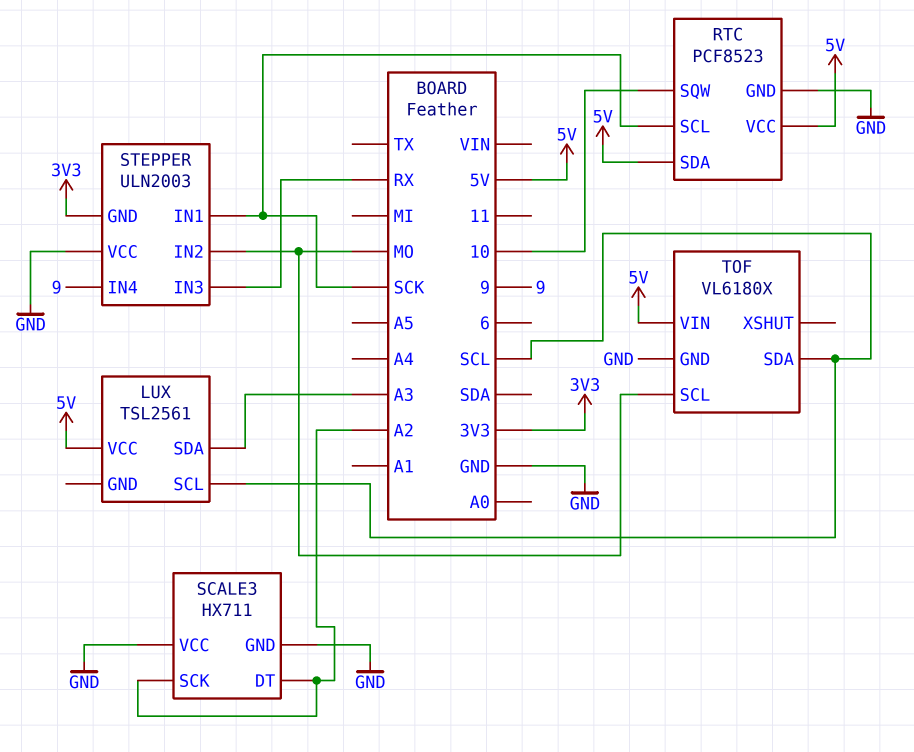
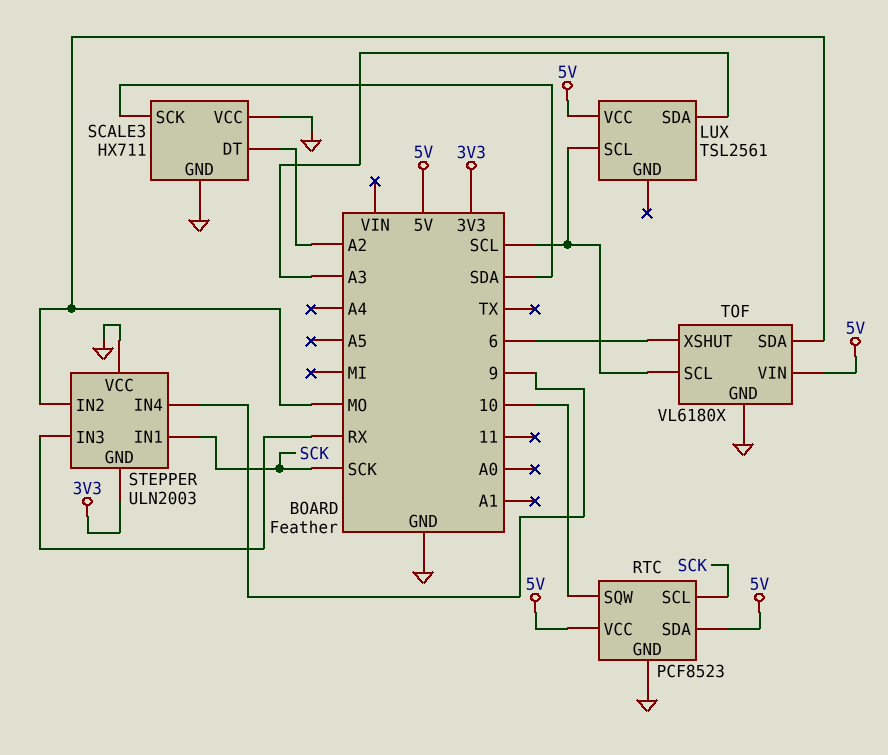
SCALE3 pin SCK: A2 -> SDA
TOF pin SCL: MO -> SCL
TOF pin SDA: SCL -> MO
TOF pin XSHUT: none -> 6

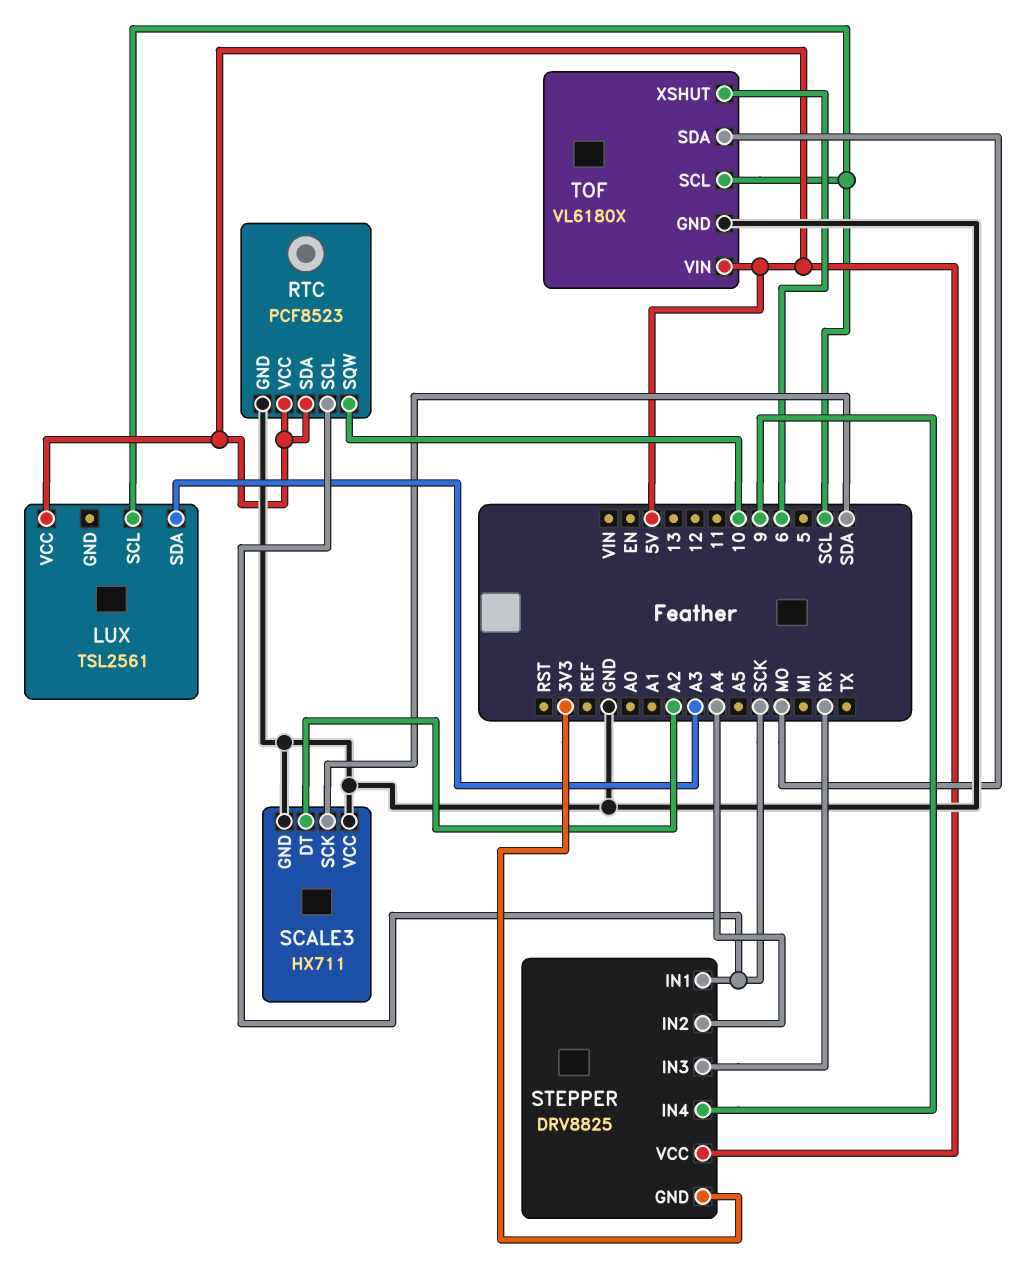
STEPPER: ULN2003 -> DRV8825
STEPPER pin IN2: MO -> A4
STEPPER pin VCC: GND -> 5V

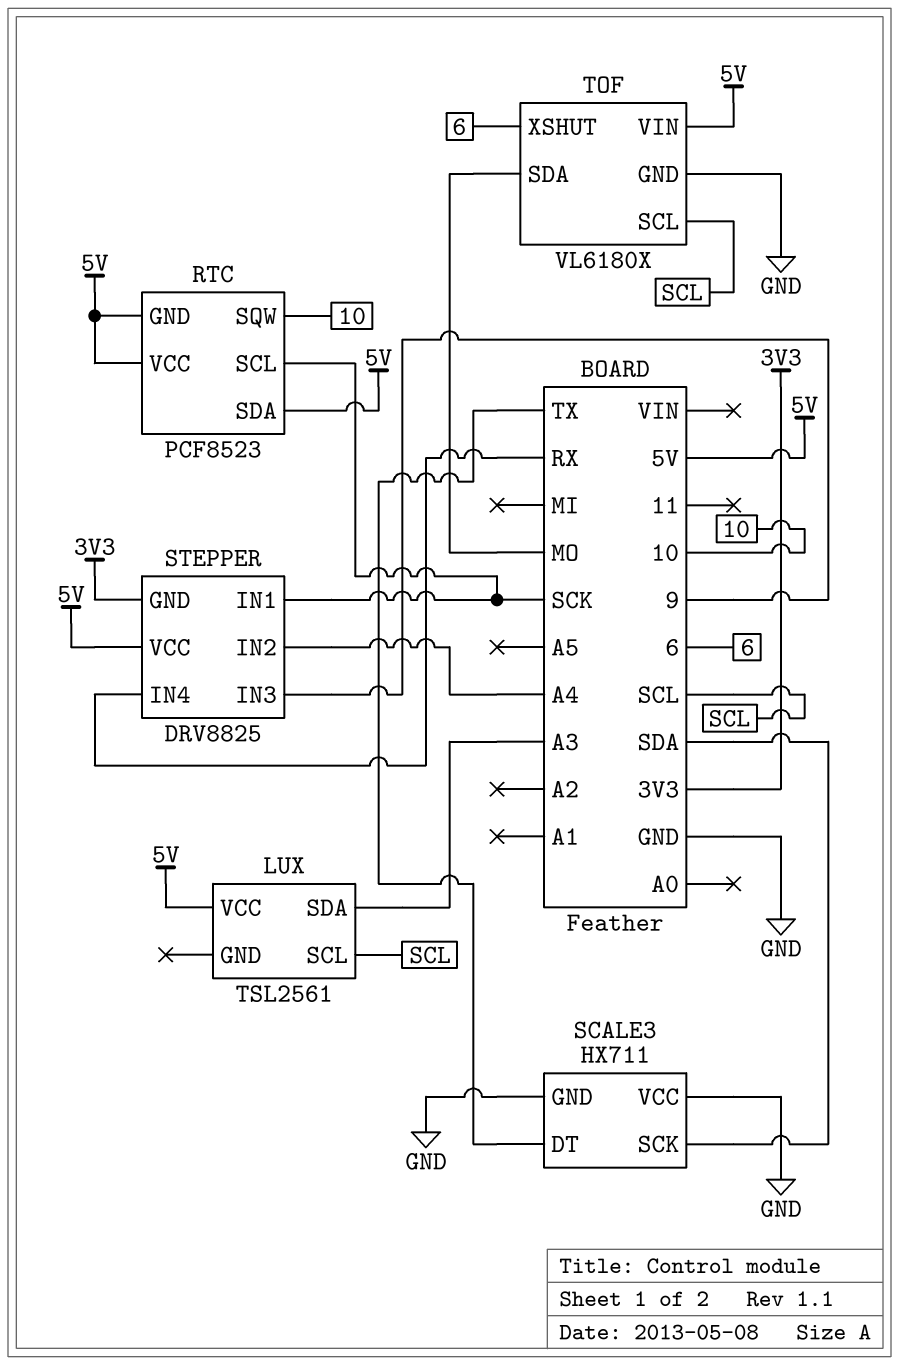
RTC pin GND: GND -> 5V
SCALE3 pin DT: A2 -> TX
STEPPER pin IN3: RX -> 9
STEPPER pin IN4: 9 -> RX

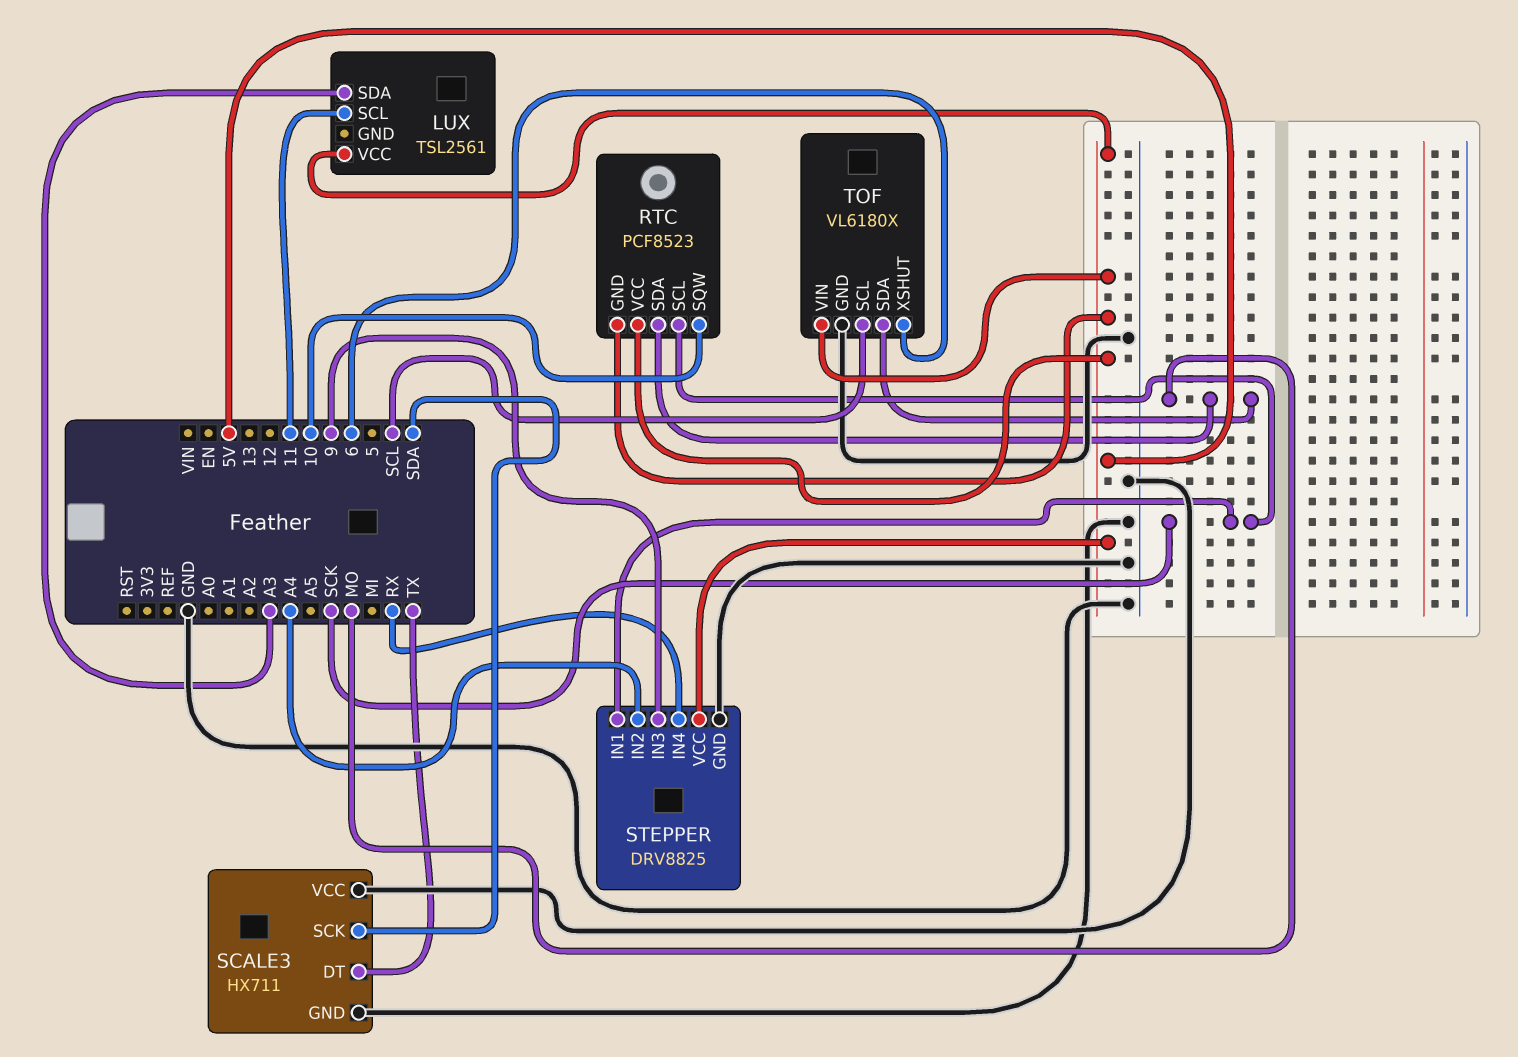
LUX pin SCL: SCL -> 11
RTC pin SDA: 5V -> MO
STEPPER pin GND: 3V3 -> GND

